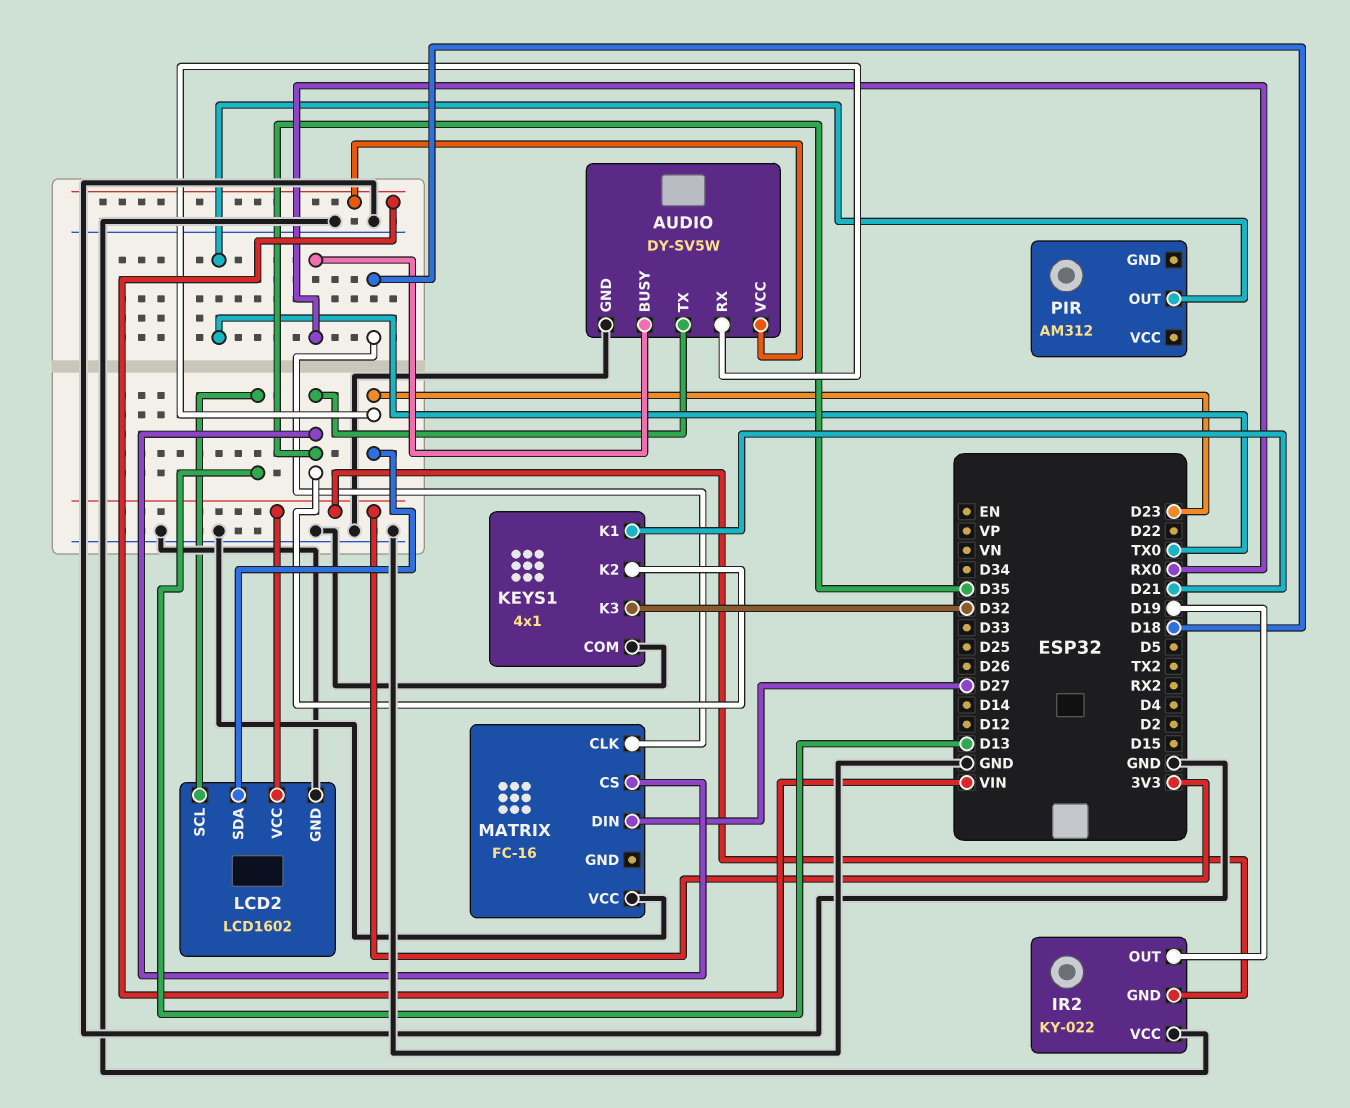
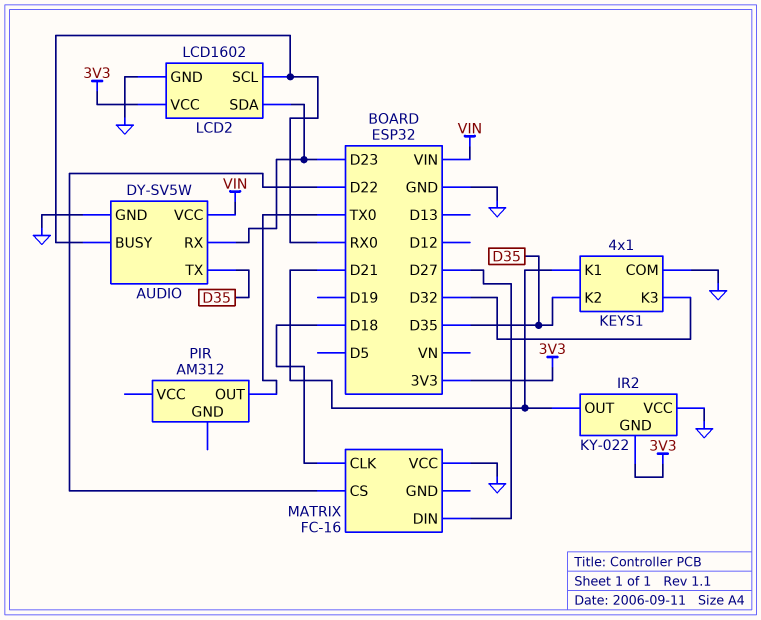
IR2 pin OUT: D19 -> D21
LCD2 pin SCL: D13 -> RX0
MATRIX pin CS: D35 -> D22

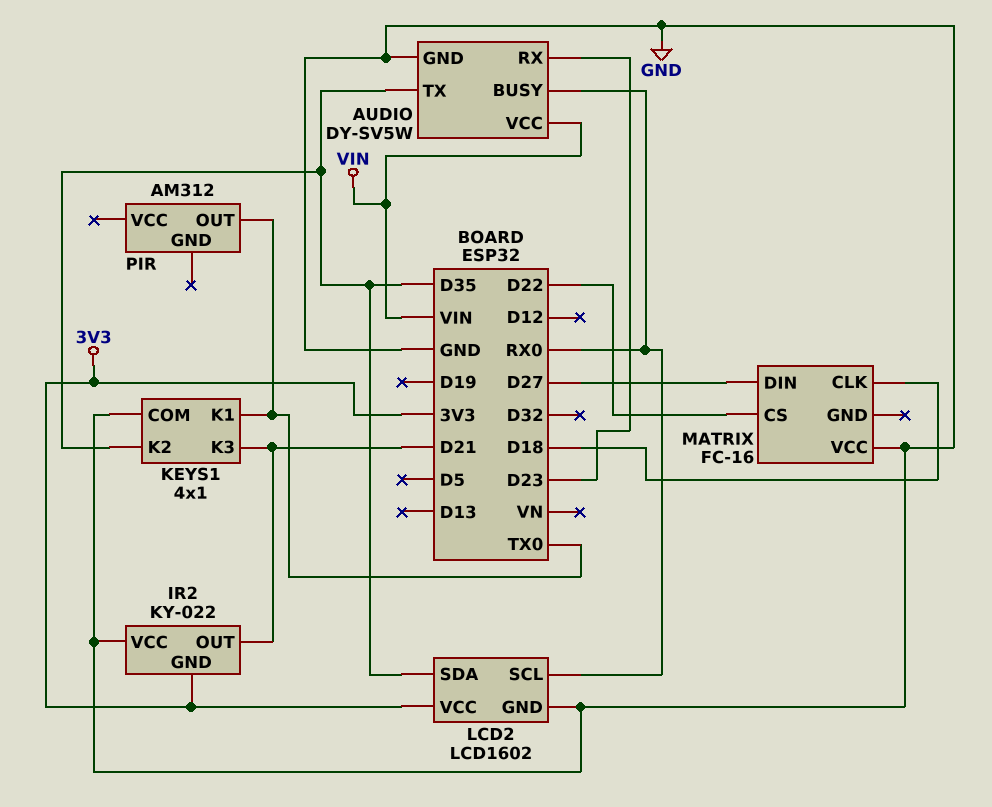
KEYS1 pin K1: D21 -> TX0
KEYS1 pin K3: D32 -> D21
LCD2 pin SDA: D23 -> D35

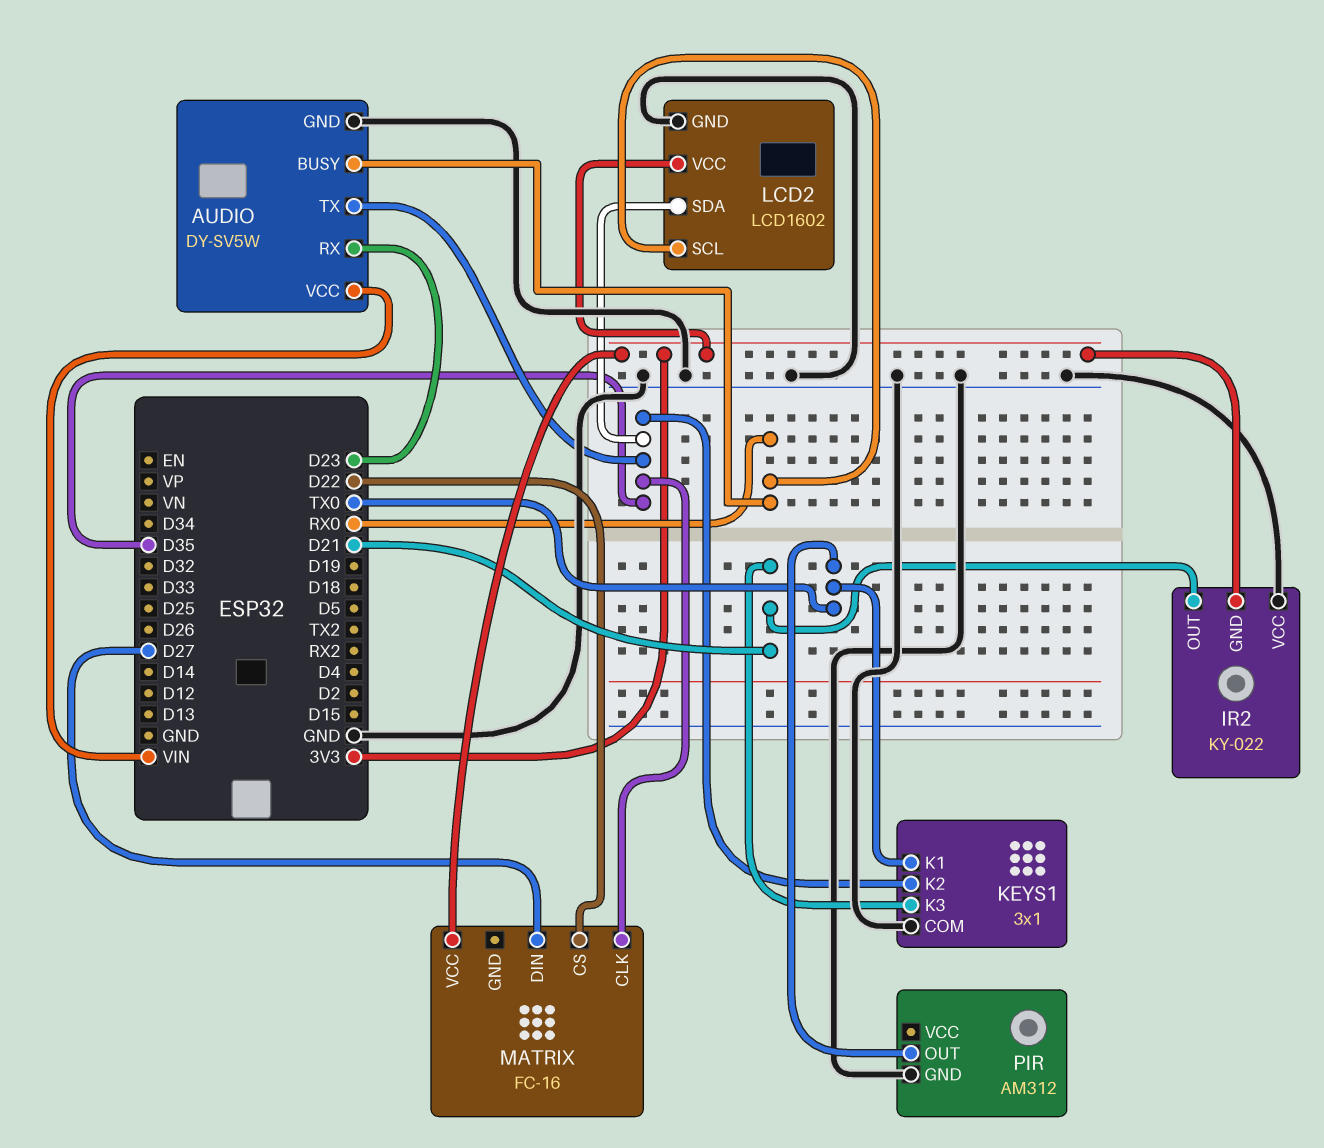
KEYS1: 4x1 -> 3x1
MATRIX pin CLK: D18 -> D35
MATRIX pin VCC: GND -> 3V3
PIR pin GND: none -> GND

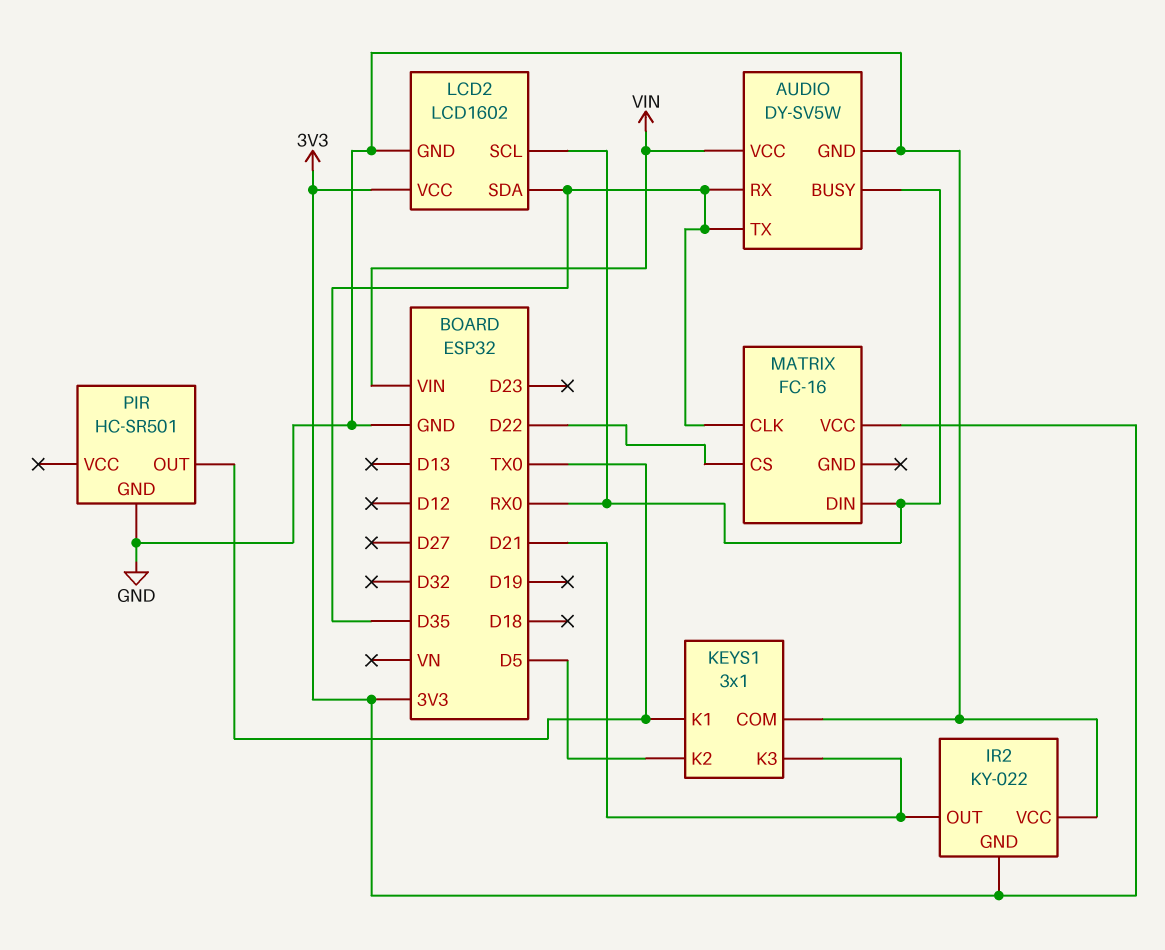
AUDIO pin RX: D23 -> D35
KEYS1 pin K2: D35 -> D5
MATRIX pin DIN: D27 -> RX0
PIR: AM312 -> HC-SR501

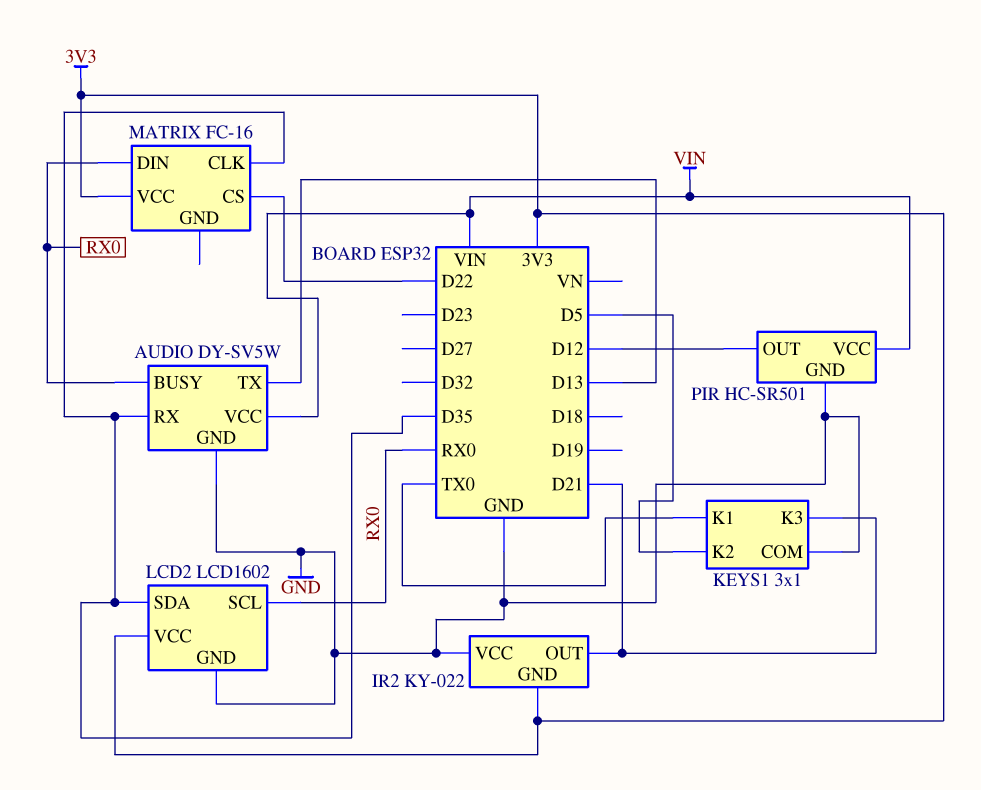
AUDIO pin TX: D35 -> D13
PIR pin OUT: TX0 -> D12
PIR pin VCC: none -> VIN

